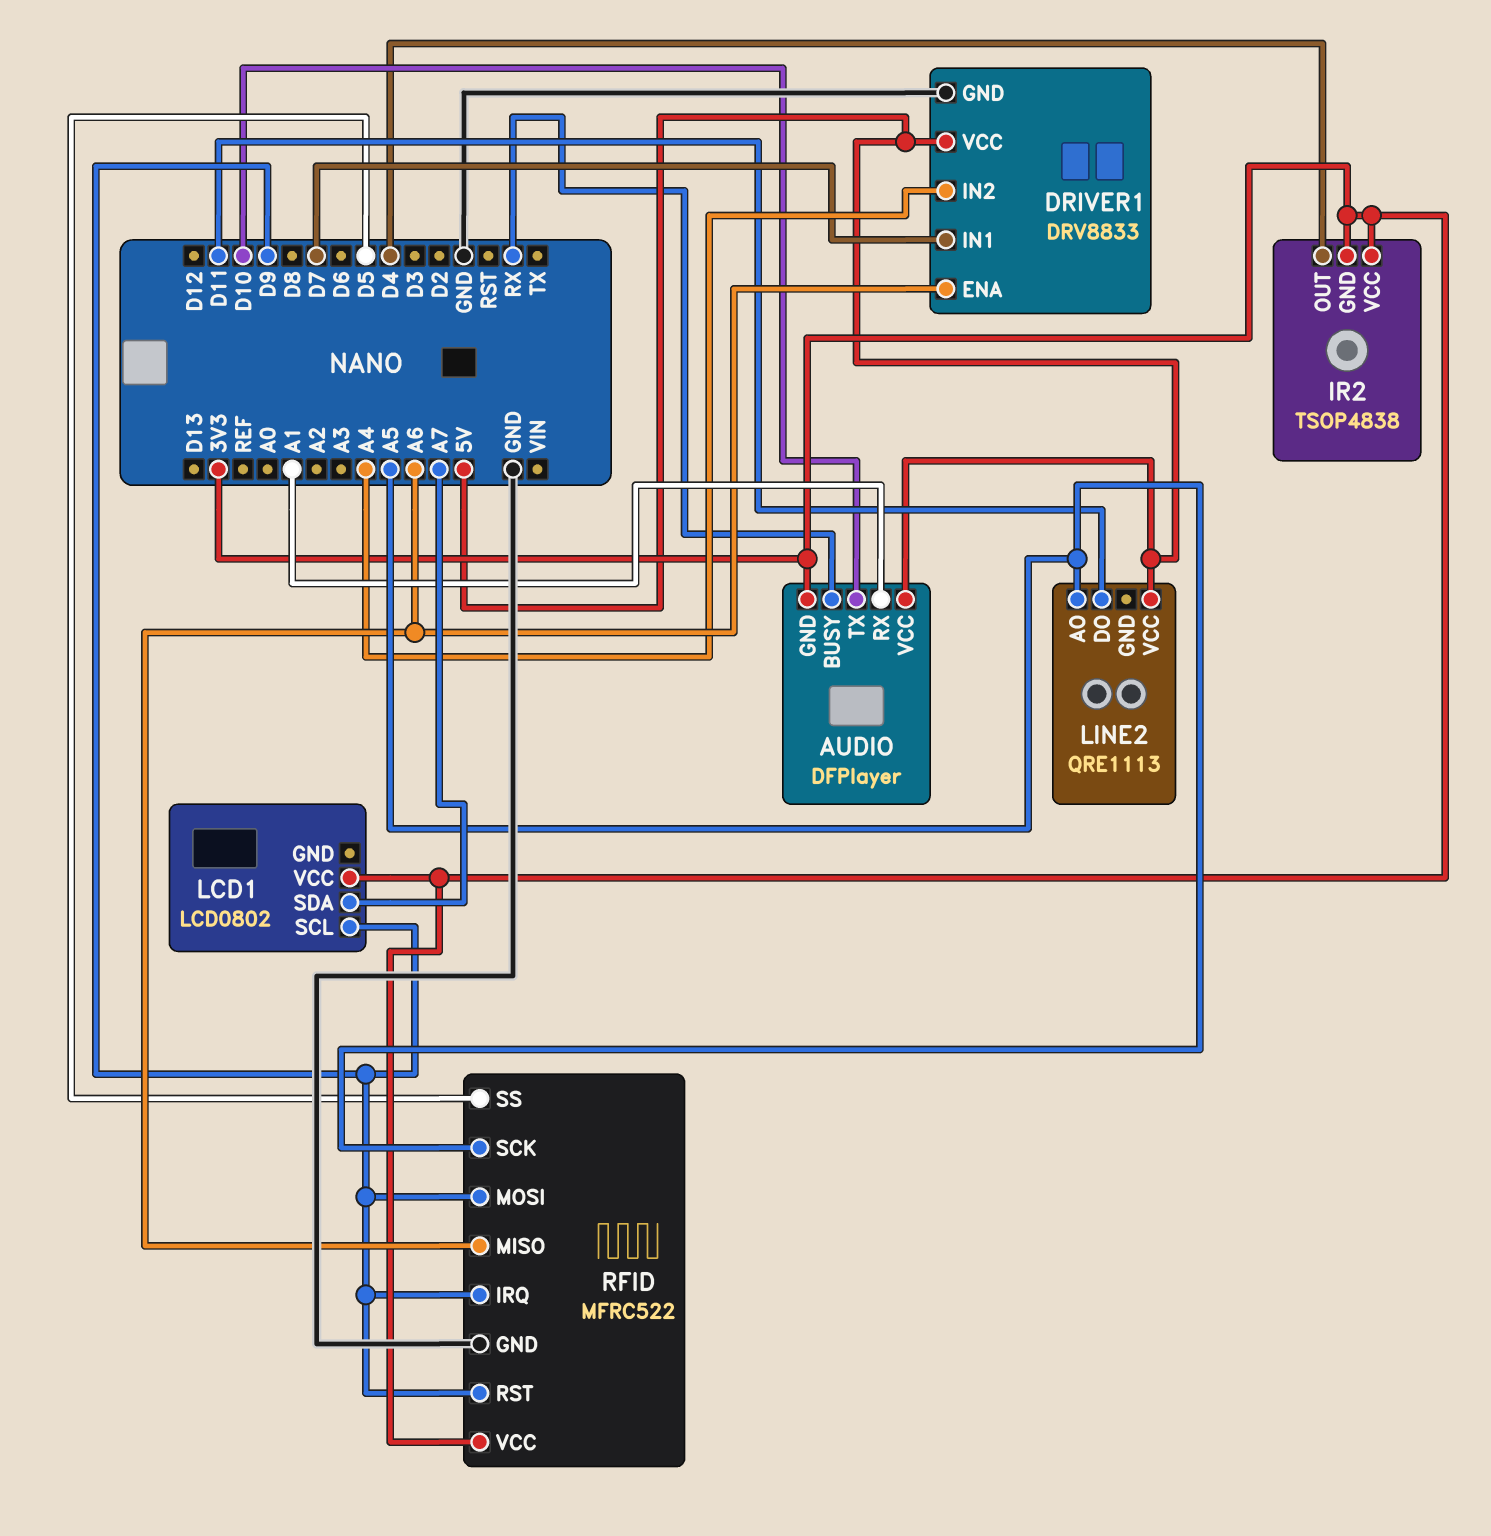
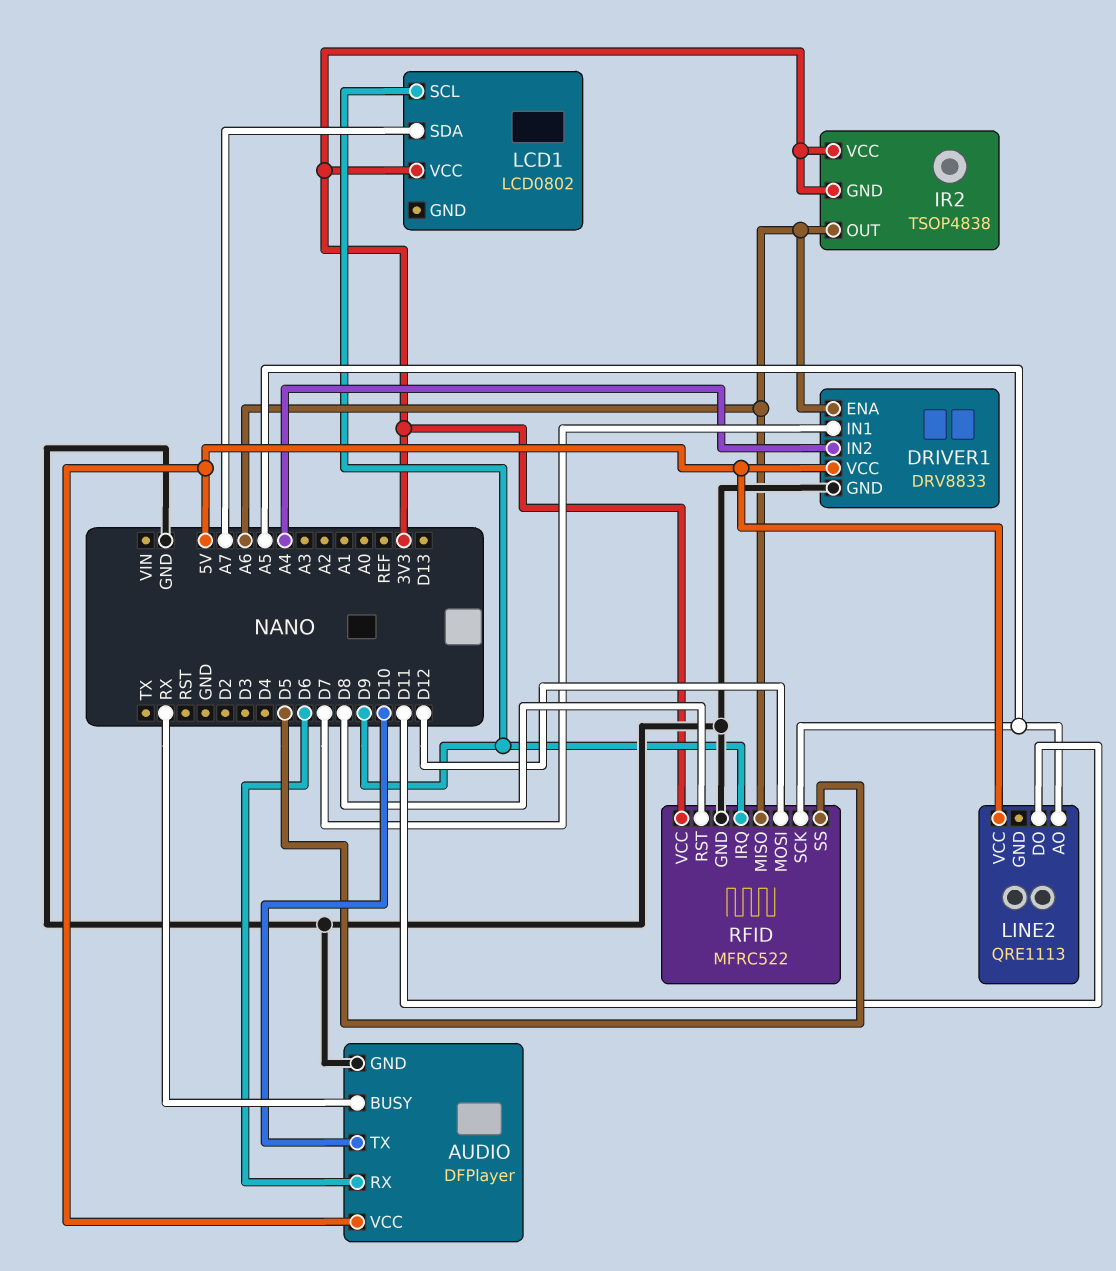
AUDIO pin GND: 3V3 -> GND
AUDIO pin RX: A1 -> D6
IR2 pin OUT: D4 -> A6
RFID pin MOSI: D9 -> D12
RFID pin RST: D9 -> D8

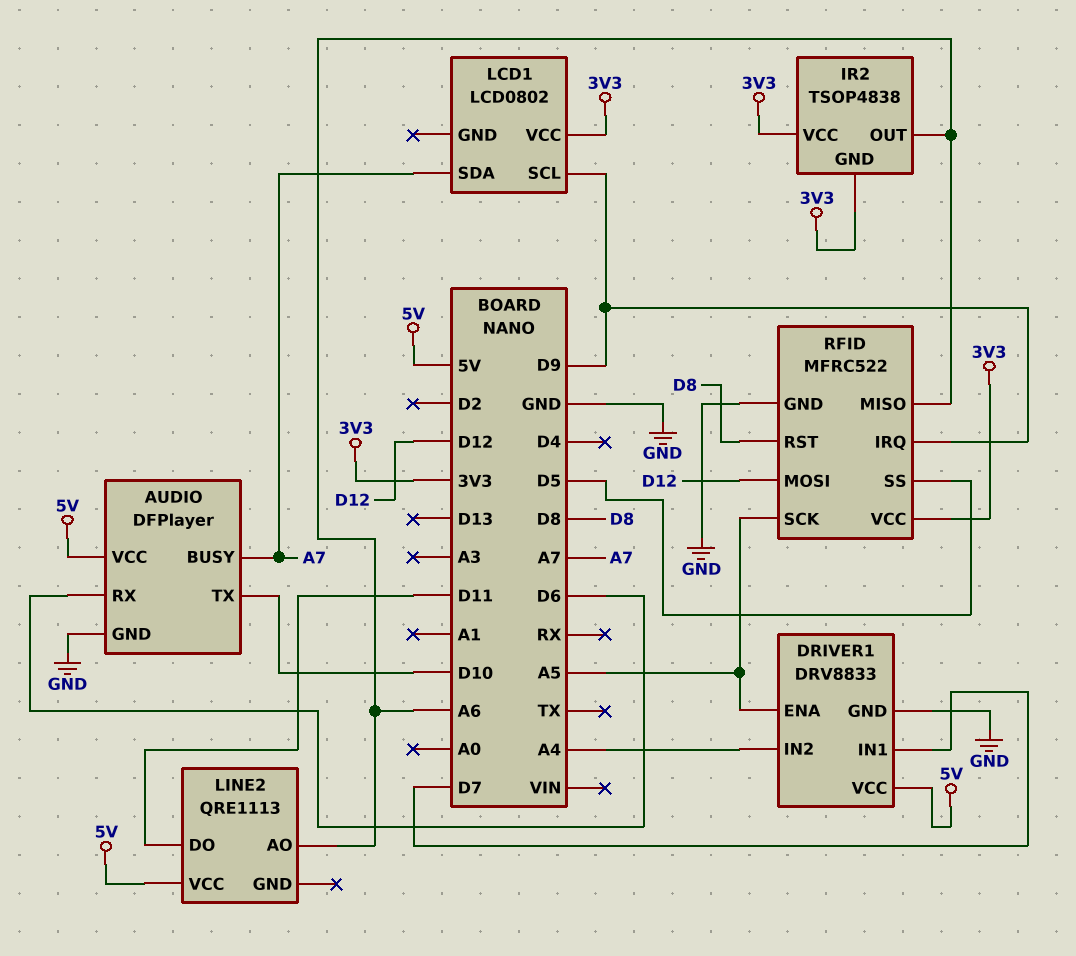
AUDIO pin BUSY: RX -> A7
DRIVER1 pin ENA: A6 -> A5
LINE2 pin AO: A5 -> A6

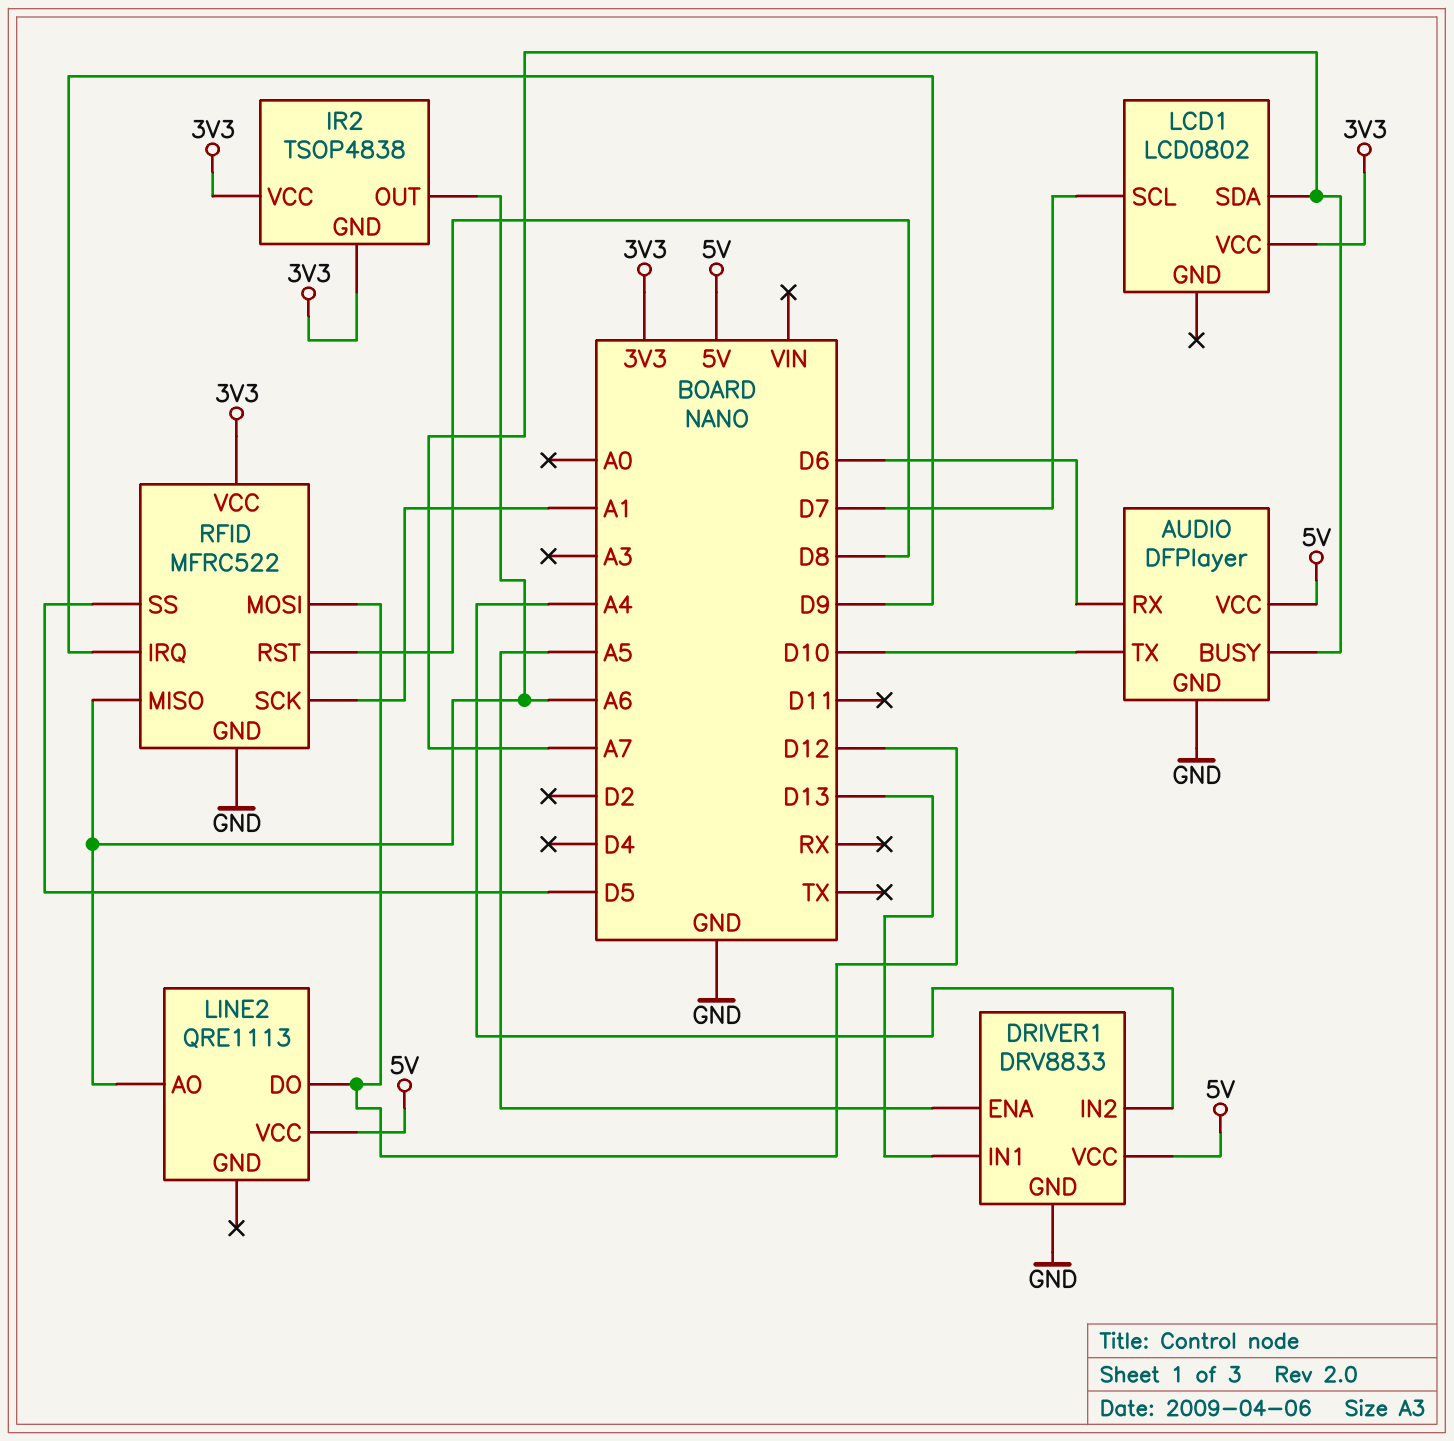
DRIVER1 pin IN1: D7 -> D13
LCD1 pin SCL: D9 -> D7
LINE2 pin DO: D11 -> D12
RFID pin SCK: A5 -> A1

